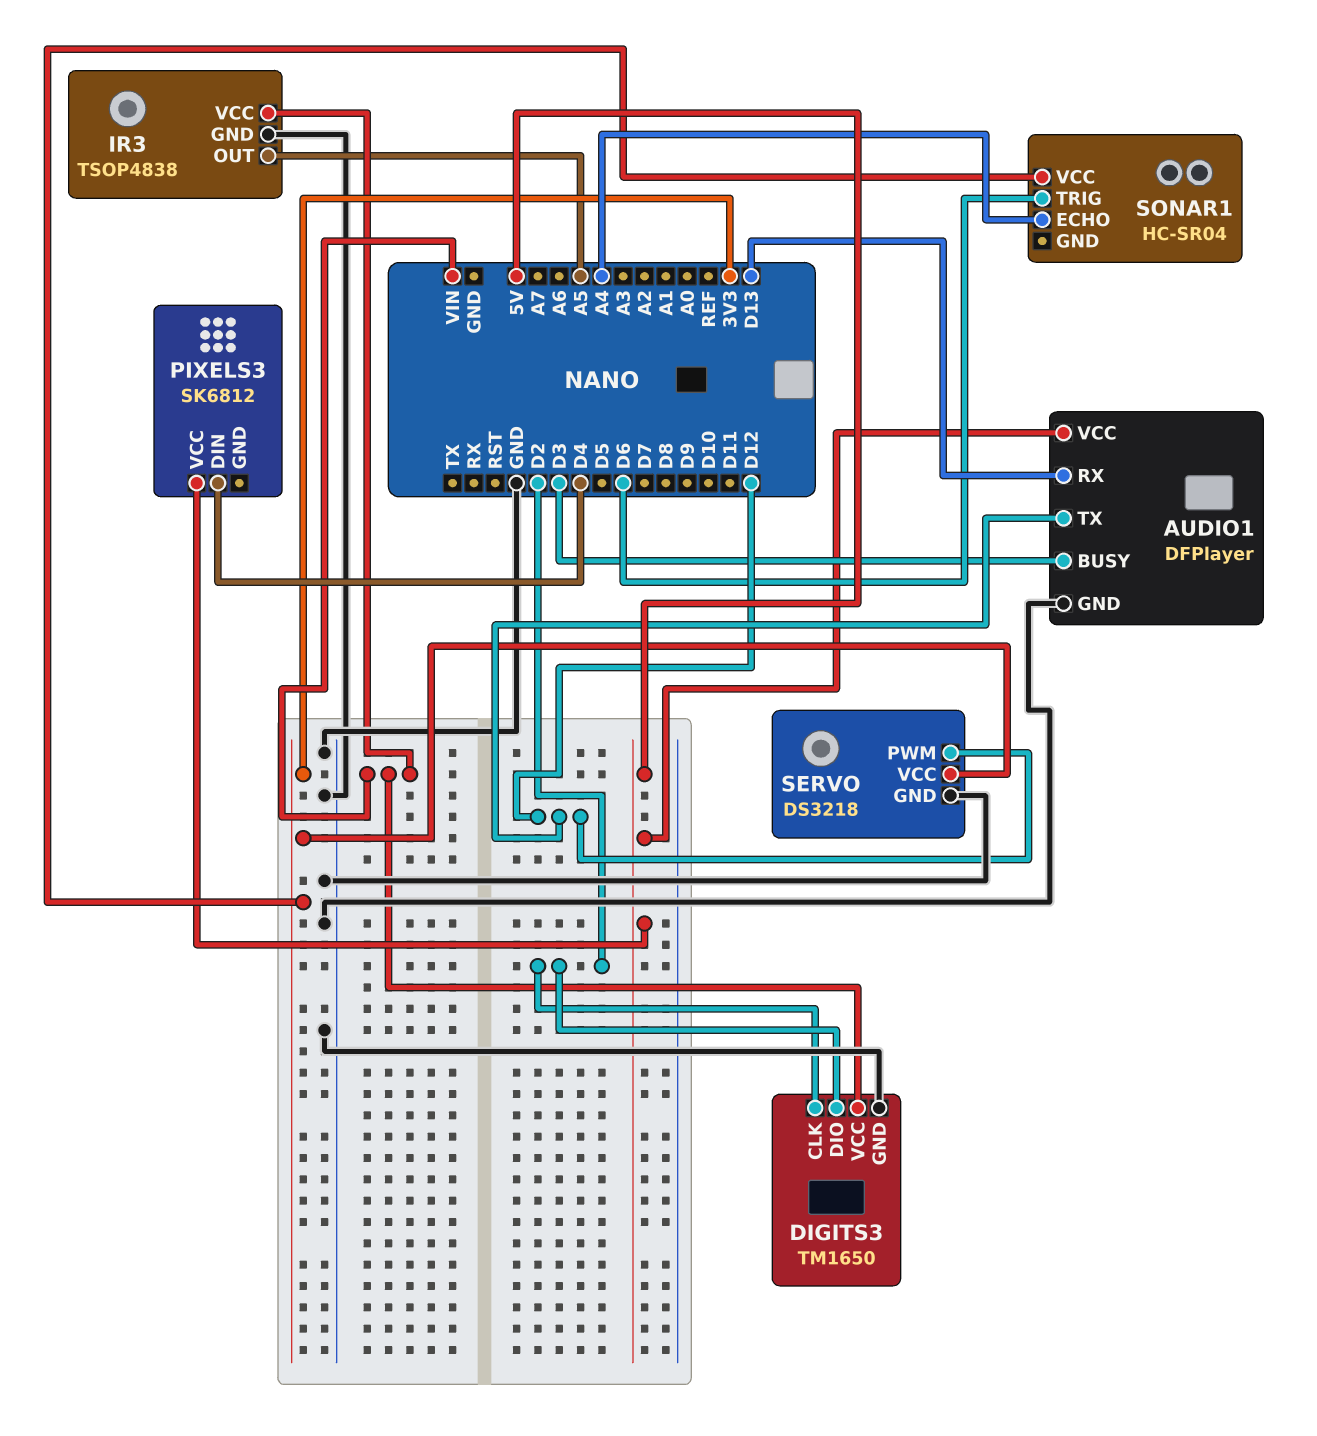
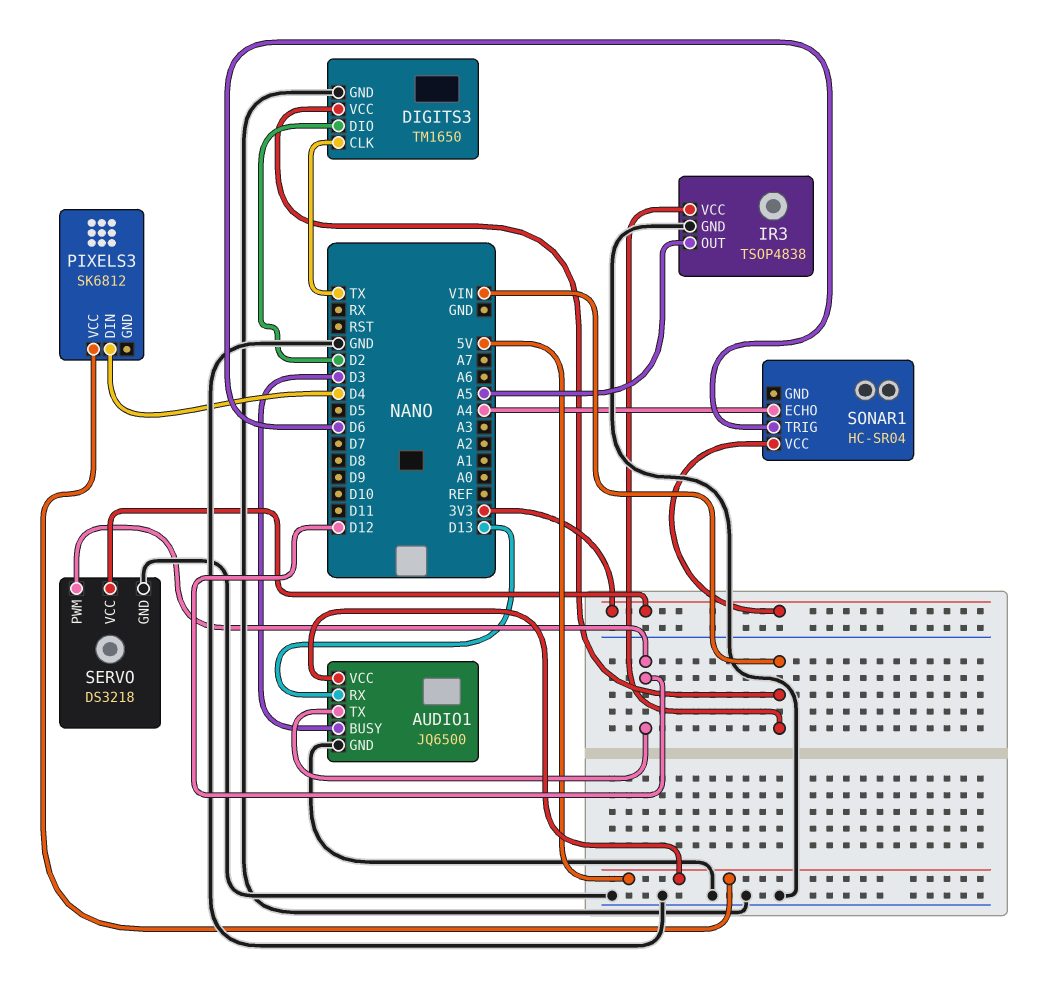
AUDIO1: DFPlayer -> JQ6500
DIGITS3 pin CLK: D2 -> TX

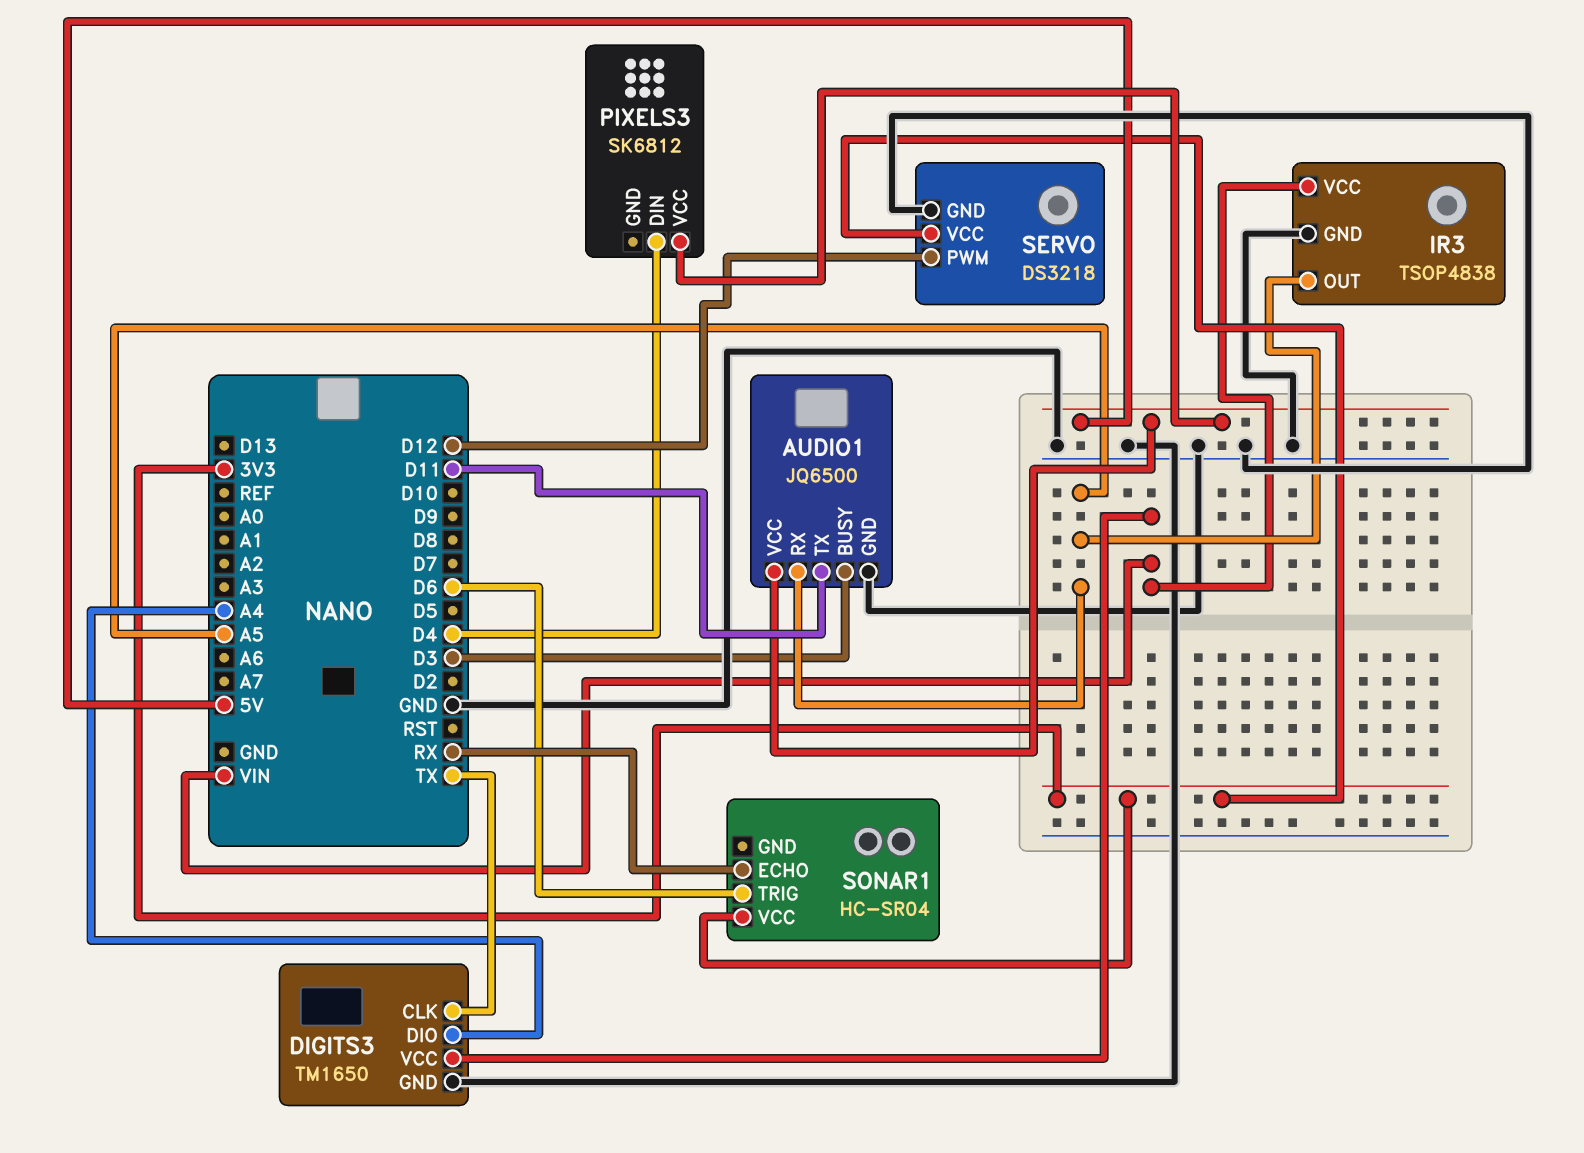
AUDIO1 pin RX: D13 -> A5
AUDIO1 pin TX: D12 -> D11
DIGITS3 pin DIO: D2 -> A4
SONAR1 pin ECHO: A4 -> RX

